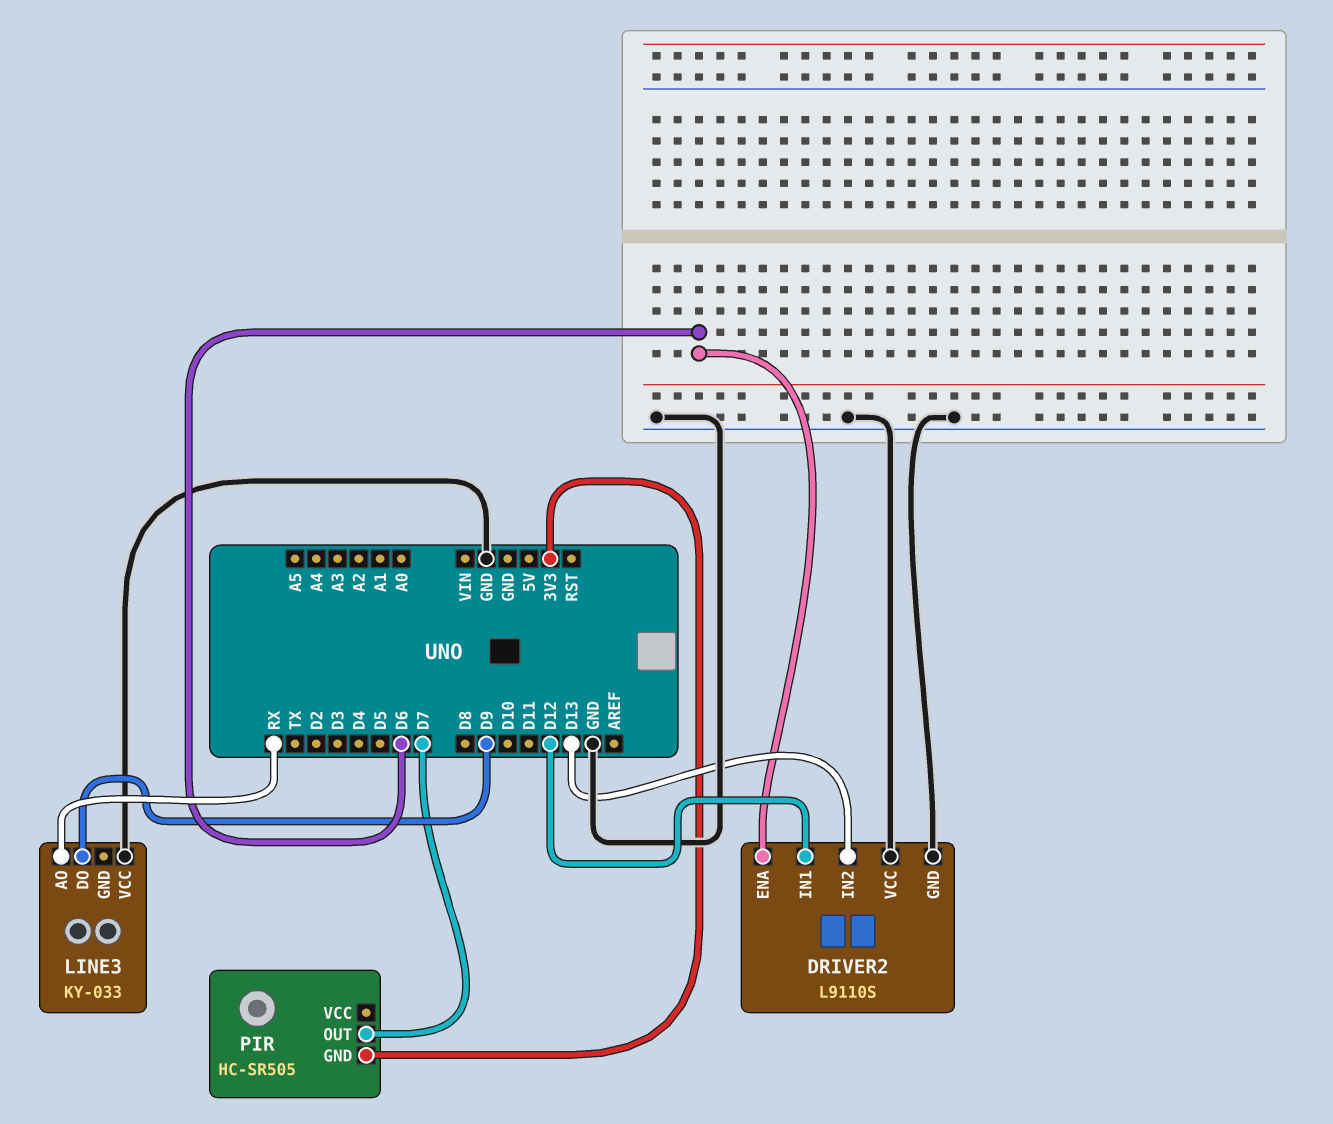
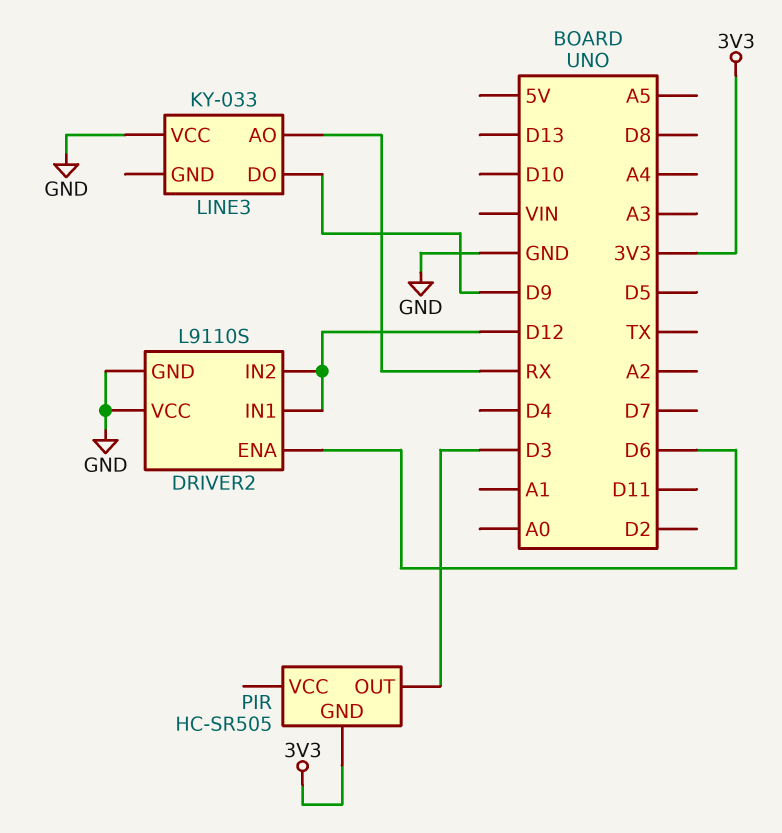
DRIVER2 pin IN2: D13 -> D12
PIR pin OUT: D7 -> D3

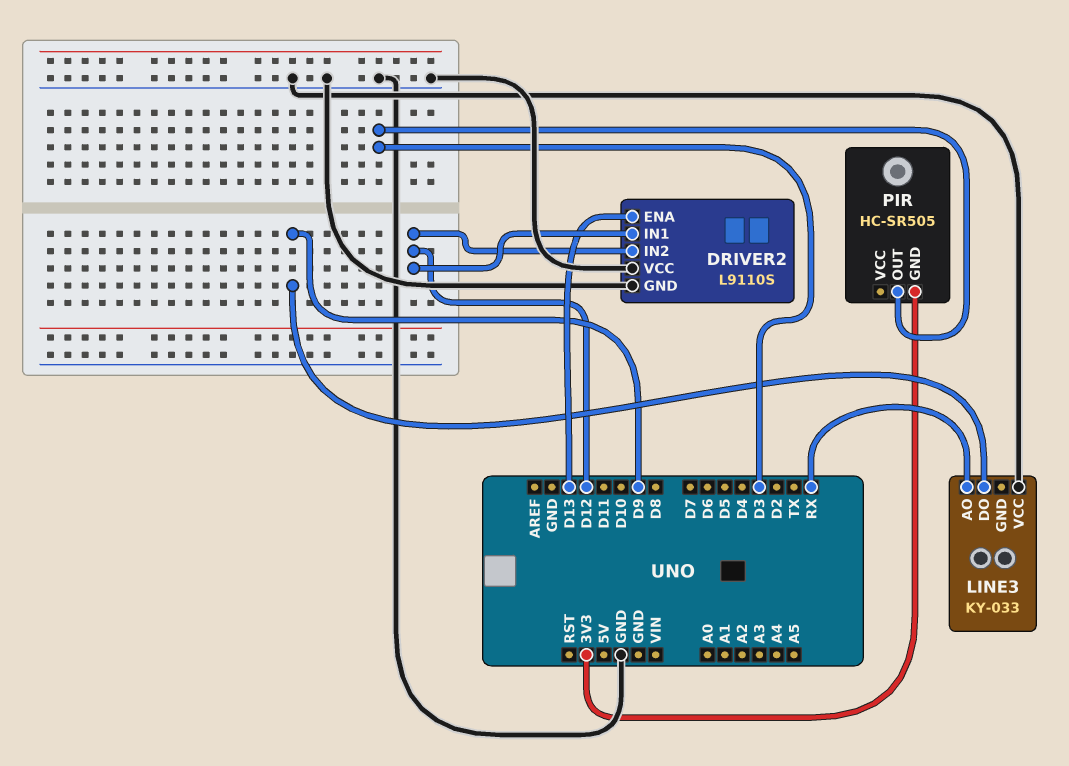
DRIVER2 pin ENA: D6 -> D13

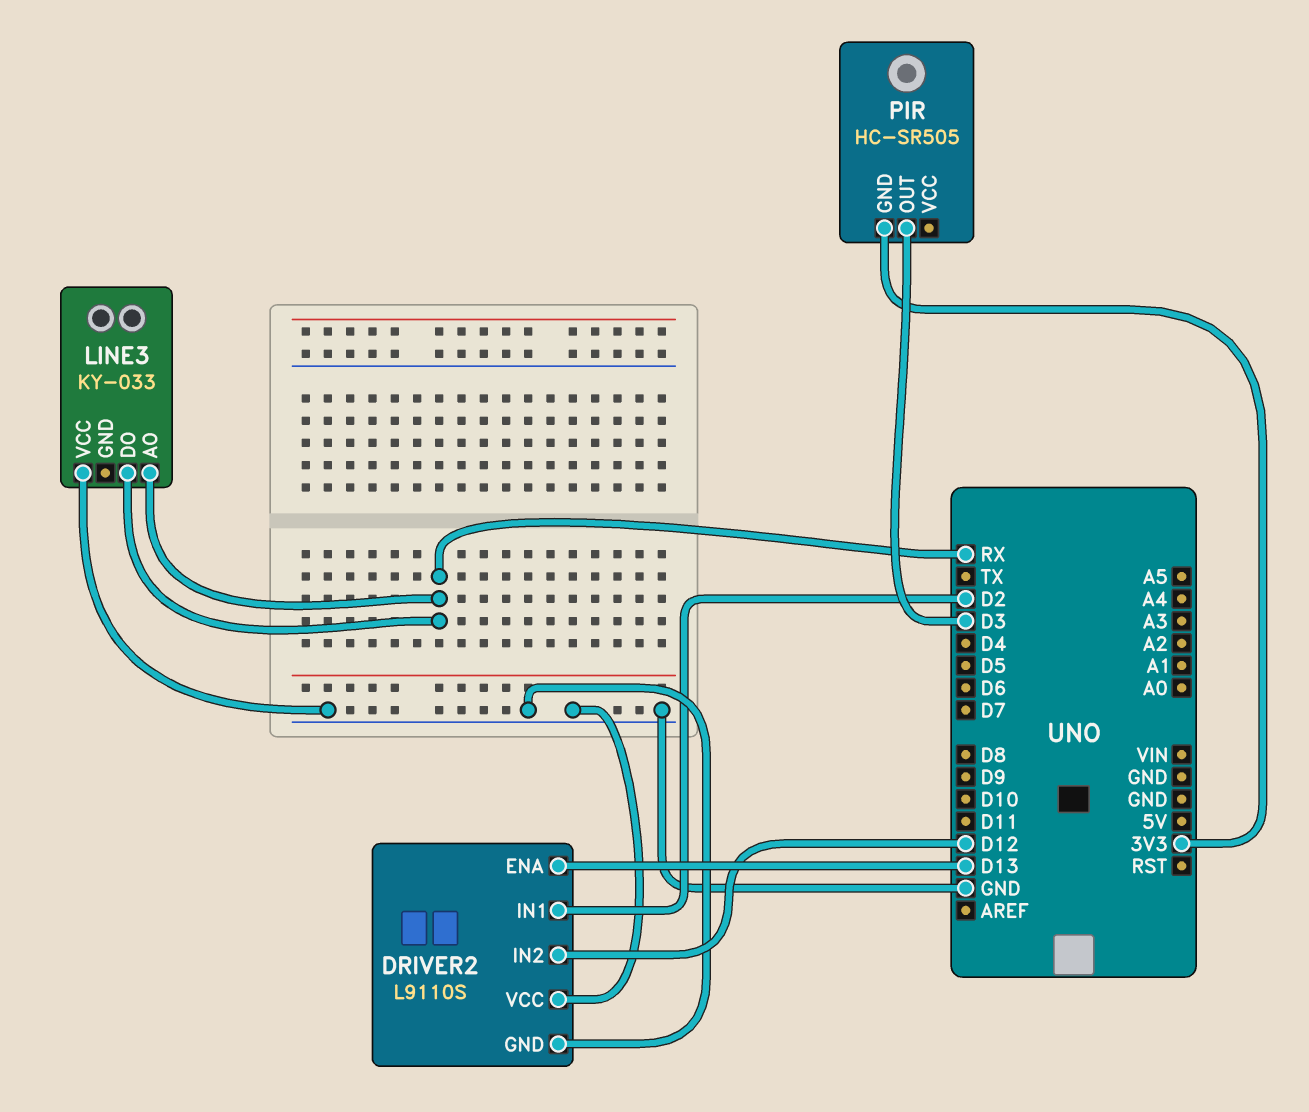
DRIVER2 pin IN1: D12 -> D2
LINE3 pin DO: D9 -> RX

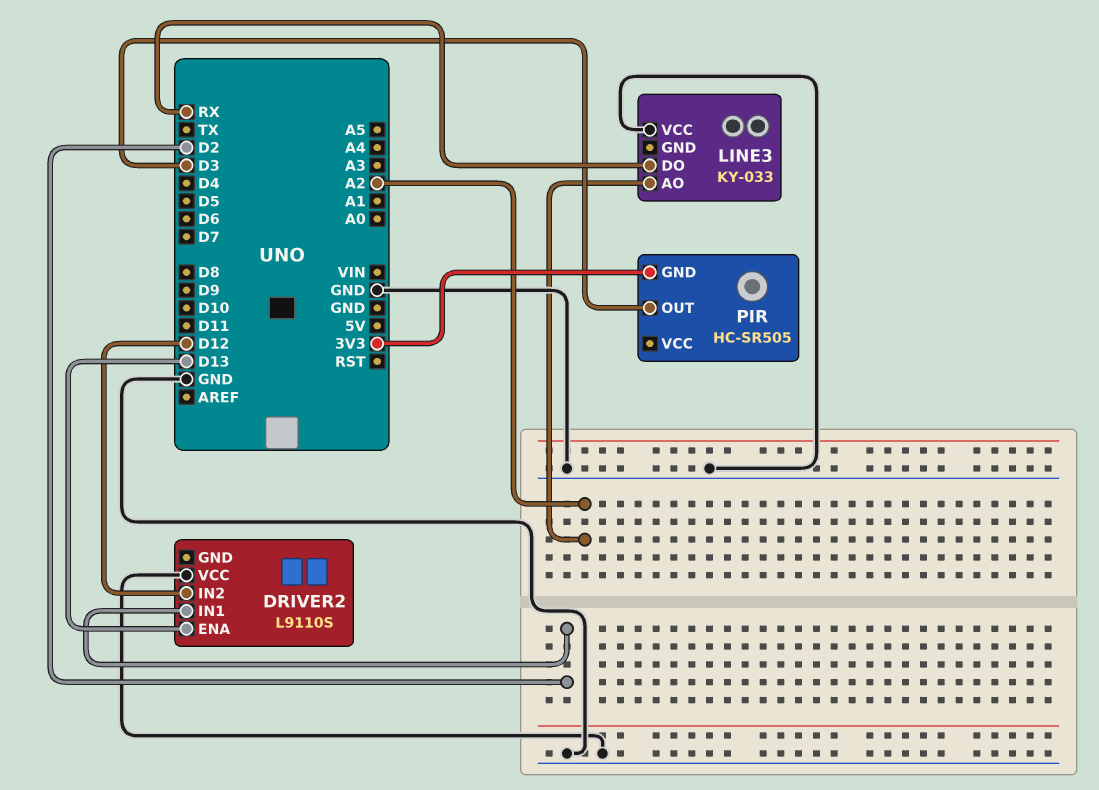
DRIVER2 pin GND: GND -> none
LINE3 pin AO: RX -> A2

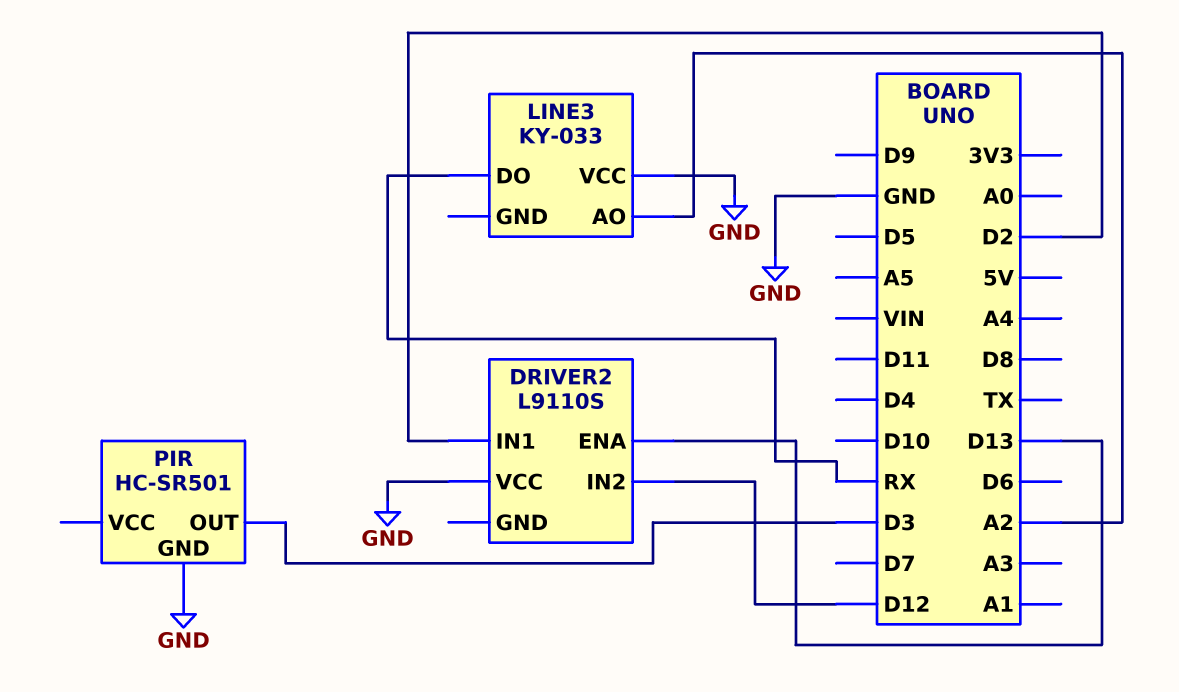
PIR: HC-SR505 -> HC-SR501
PIR pin GND: 3V3 -> GND

